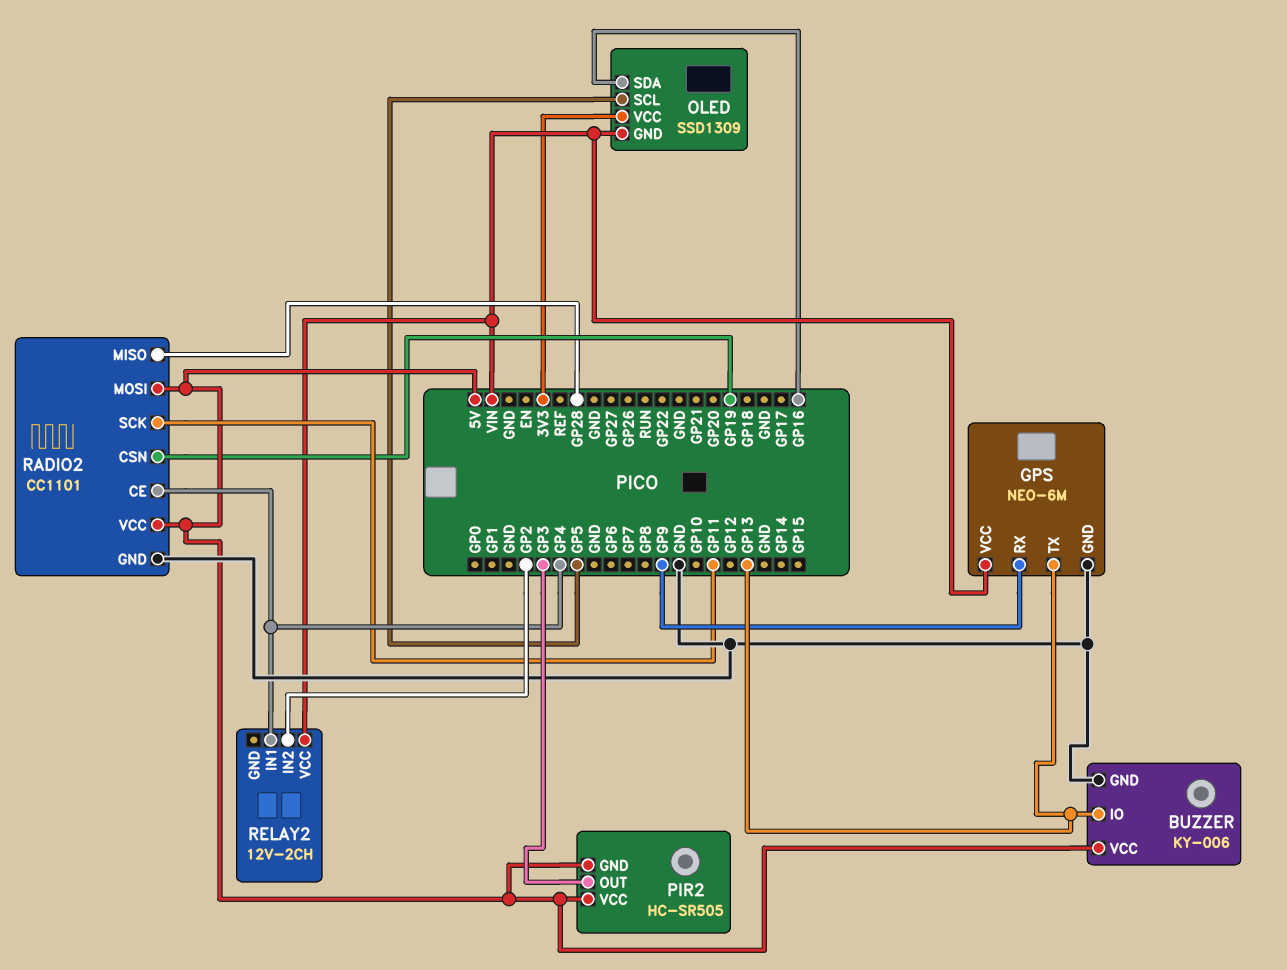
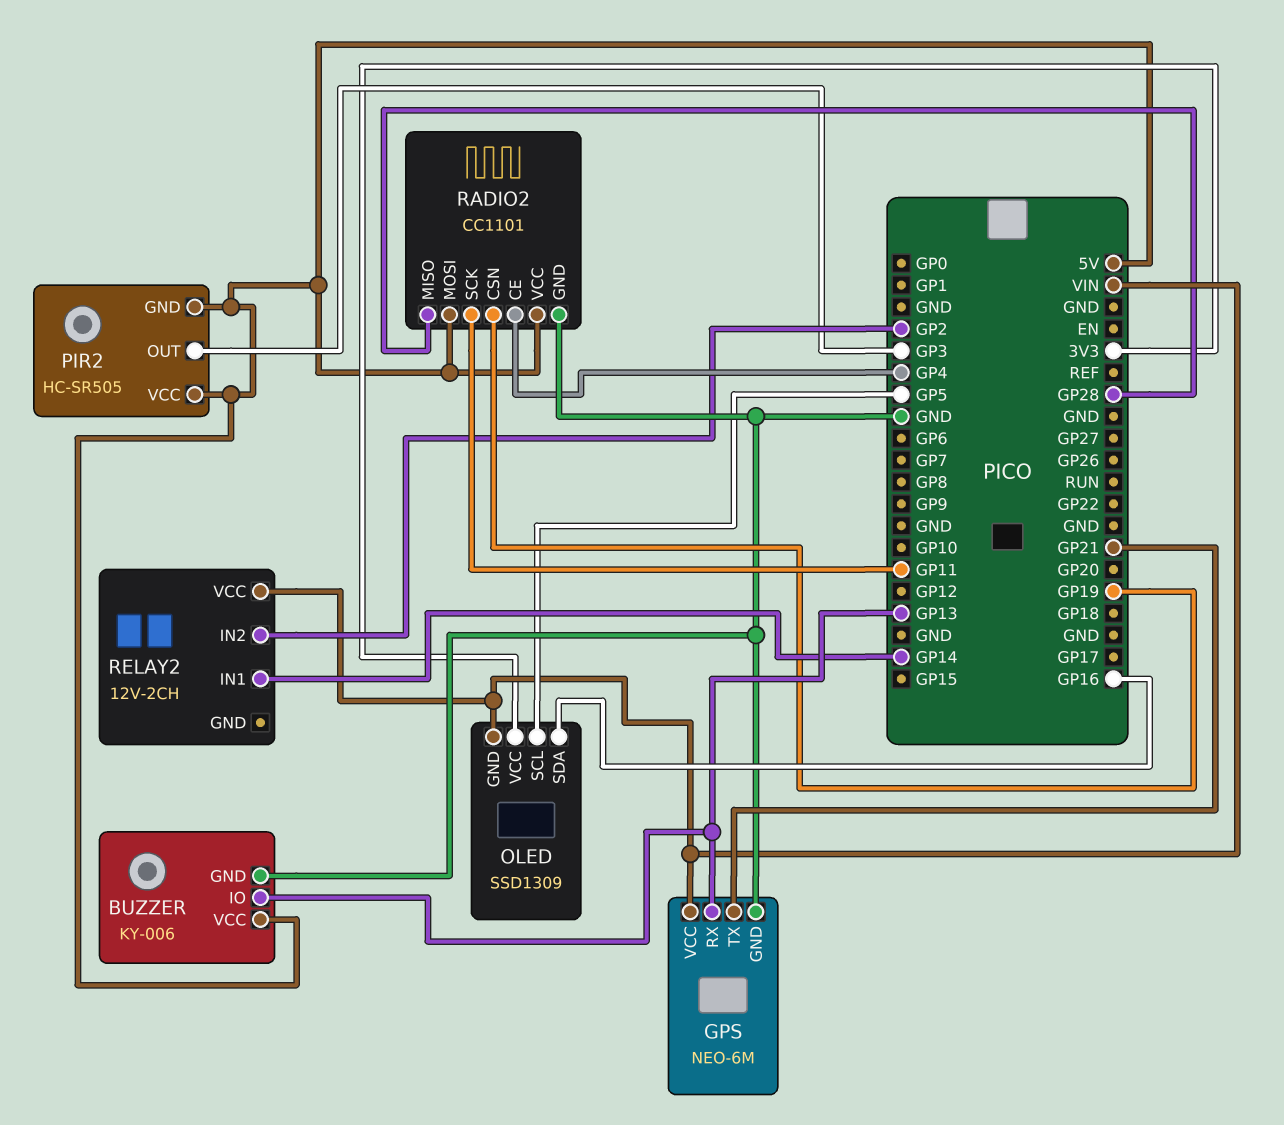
GPS pin RX: GP9 -> GP13
GPS pin TX: GP13 -> GP21
RELAY2 pin IN1: GP4 -> GP14

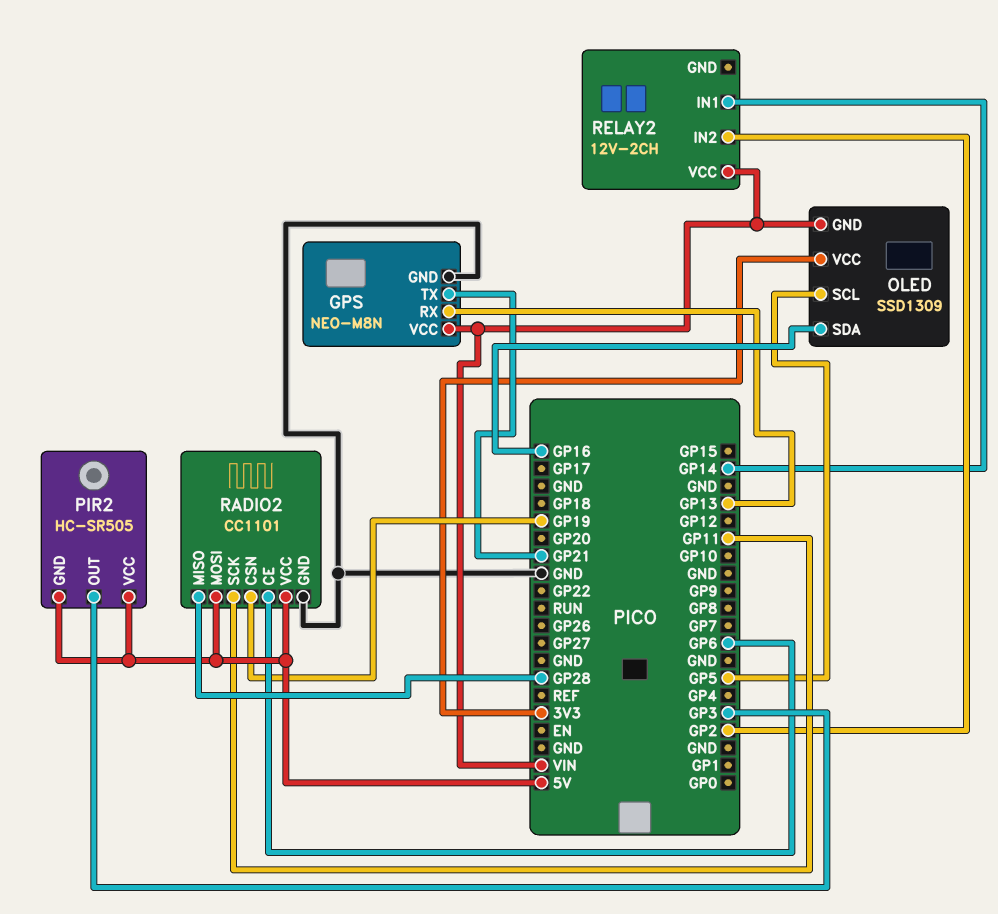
BUZZER: KY-006 -> none
BUZZER pin GND: GND -> none
BUZZER pin IO: GP13 -> none
BUZZER pin VCC: 5V -> none
GPS: NEO-6M -> NEO-M8N
RADIO2 pin CE: GP4 -> GP6

